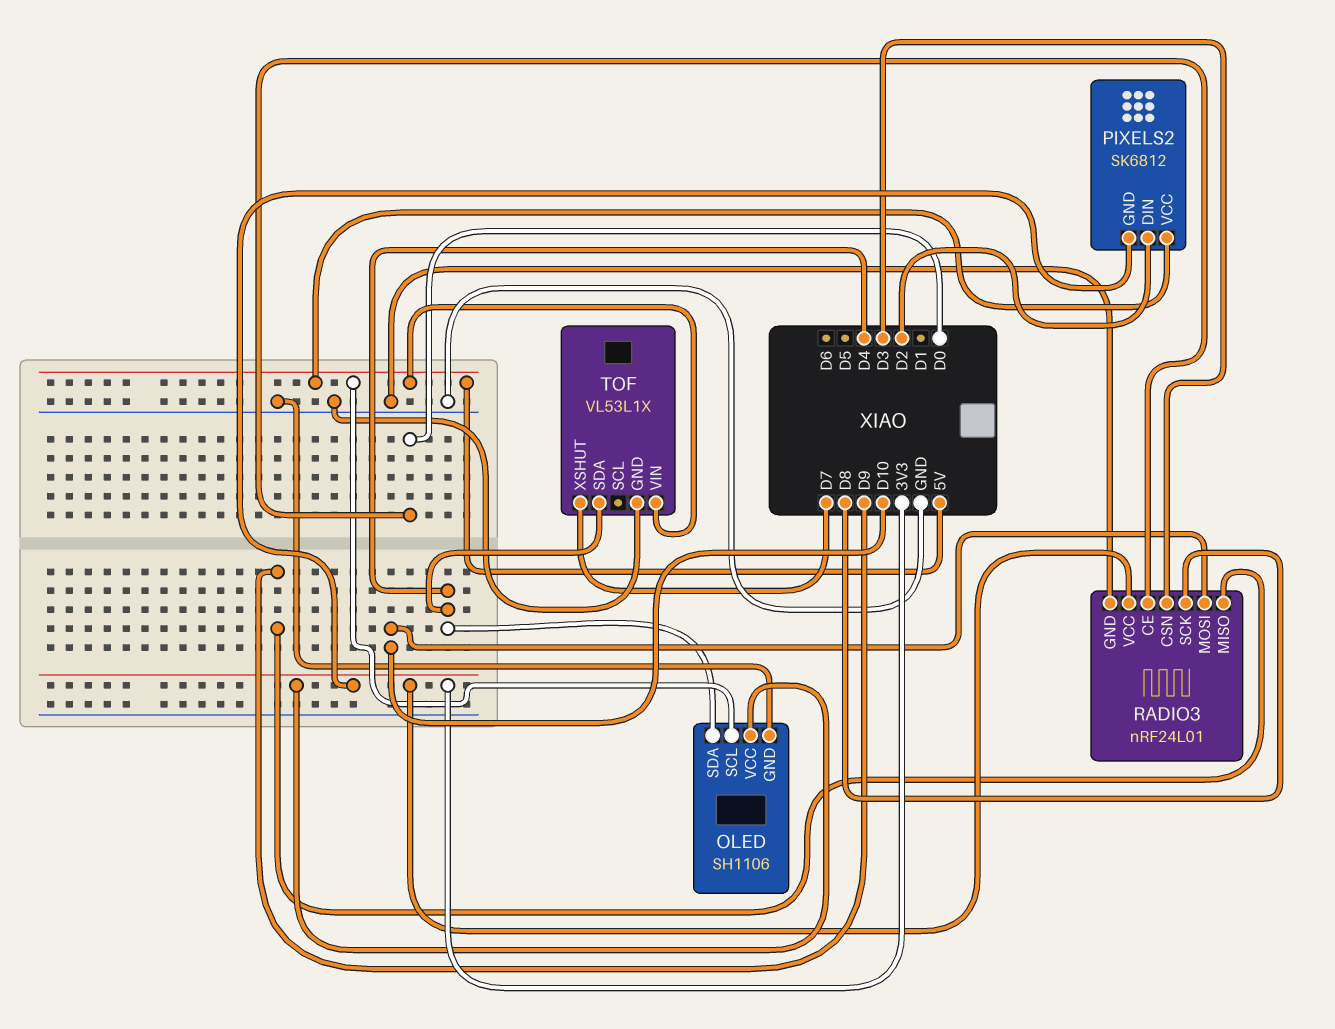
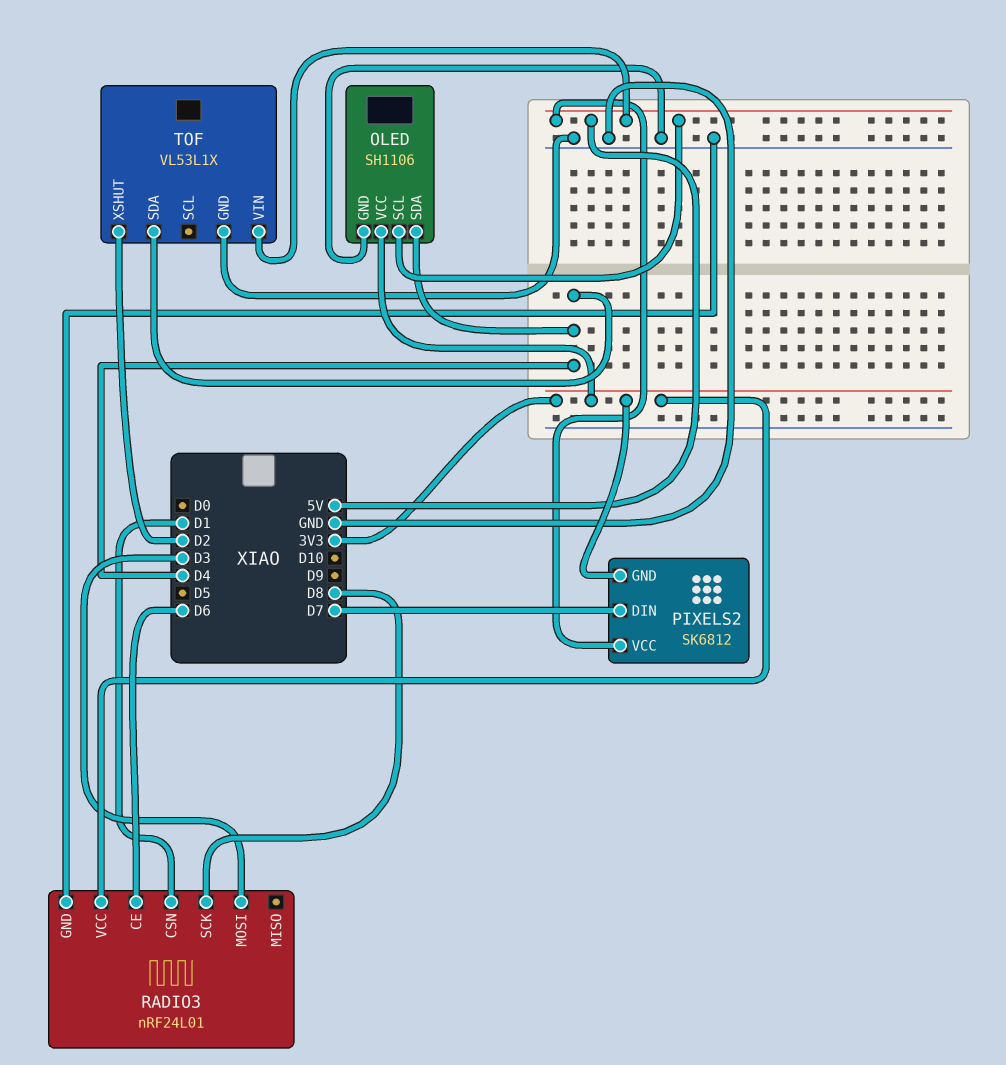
PIXELS2 pin DIN: D2 -> D7
RADIO3 pin CE: D0 -> D6
RADIO3 pin CSN: D3 -> D1
RADIO3 pin MISO: D9 -> none
RADIO3 pin MOSI: D10 -> D3
TOF pin XSHUT: D7 -> D2

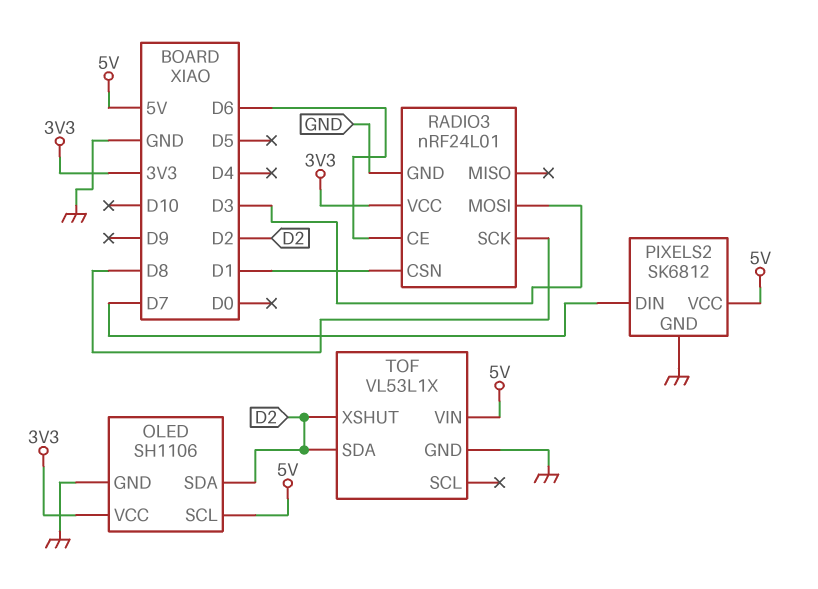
OLED pin SDA: D4 -> D2
PIXELS2 pin GND: 3V3 -> GND
TOF pin SDA: D4 -> D2

